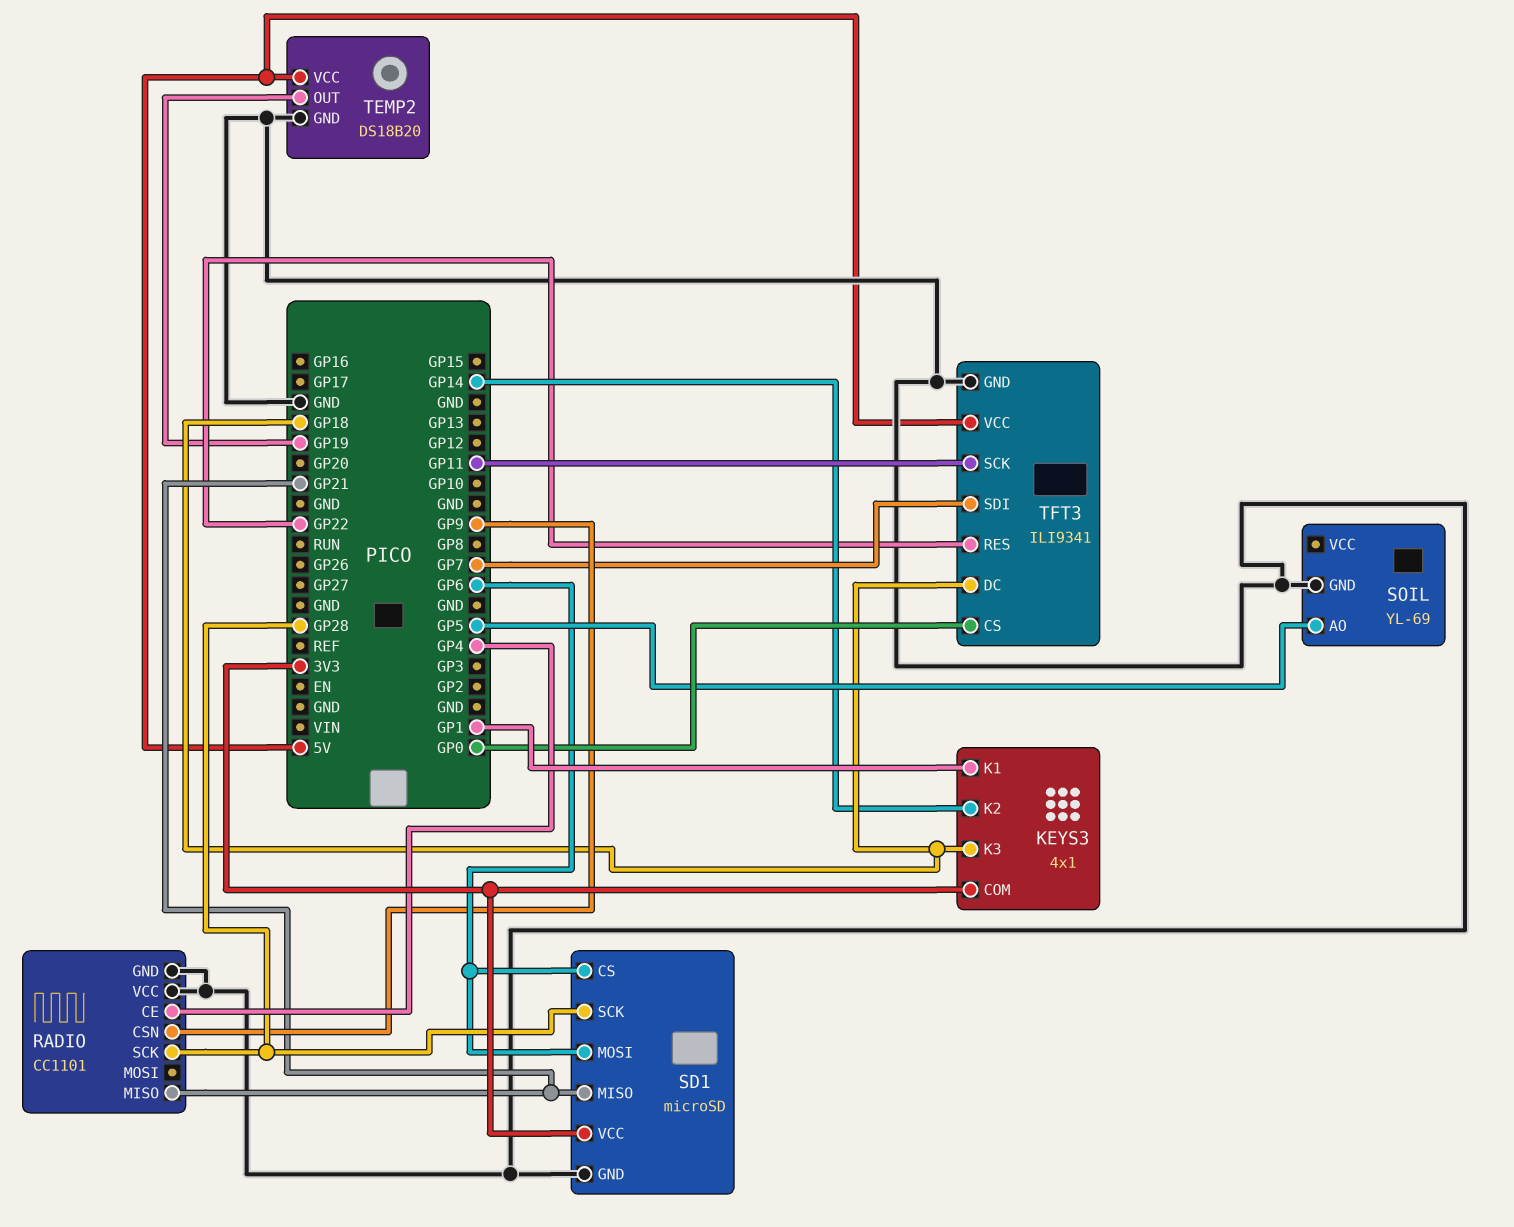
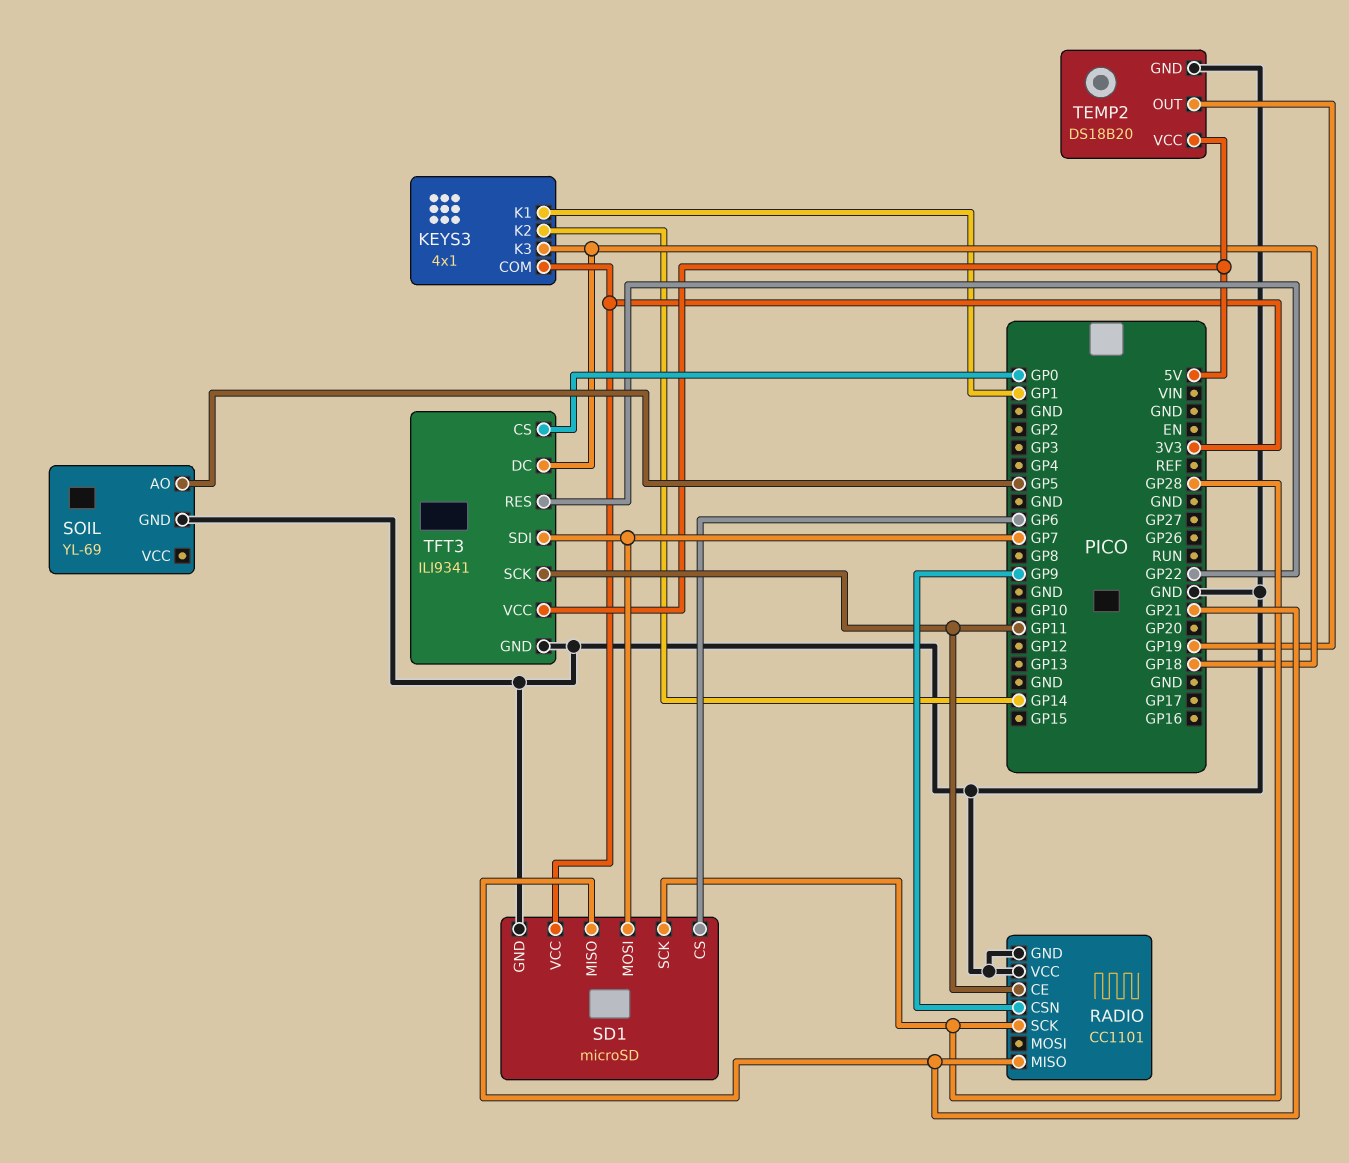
RADIO pin CE: GP4 -> GP11
SD1 pin MOSI: GP6 -> GP7

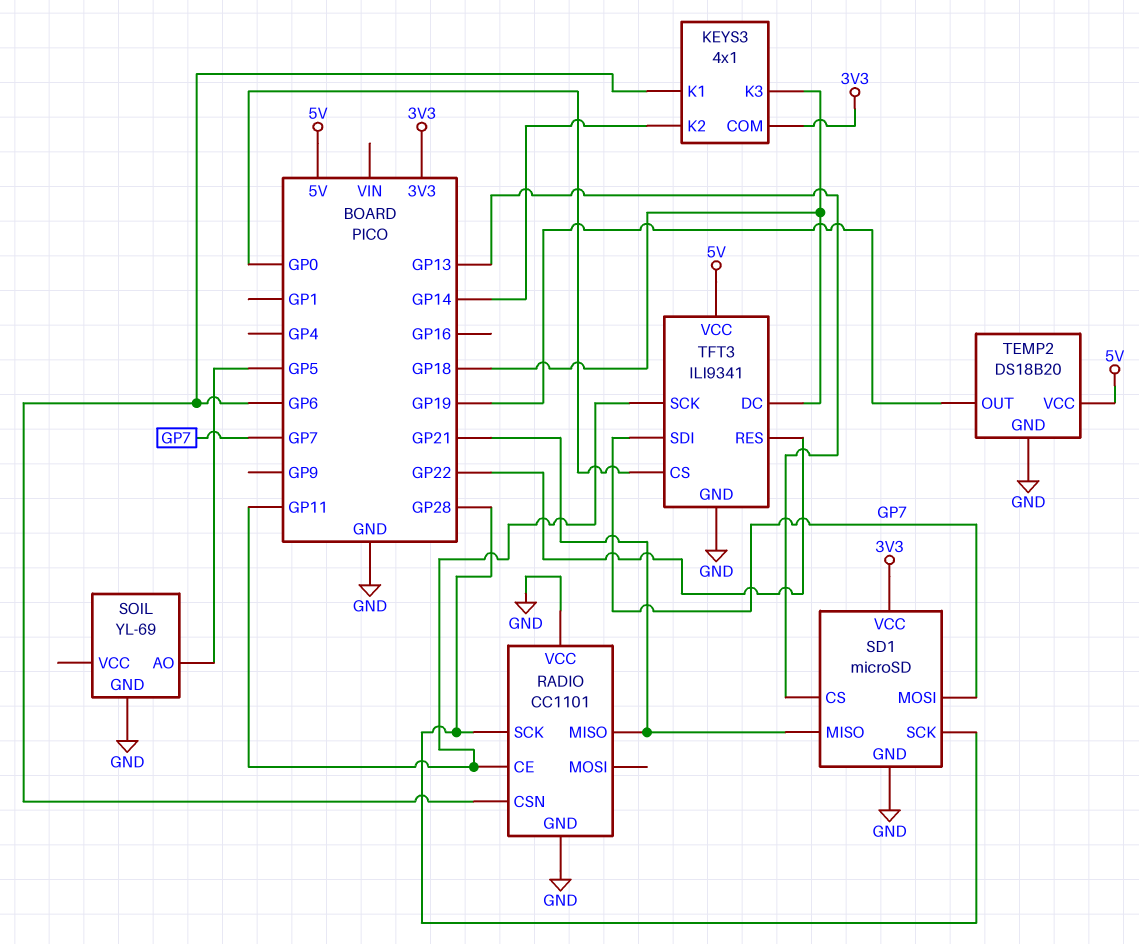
KEYS3 pin K1: GP1 -> GP6
RADIO pin CSN: GP9 -> GP6
SD1 pin CS: GP6 -> GP13

